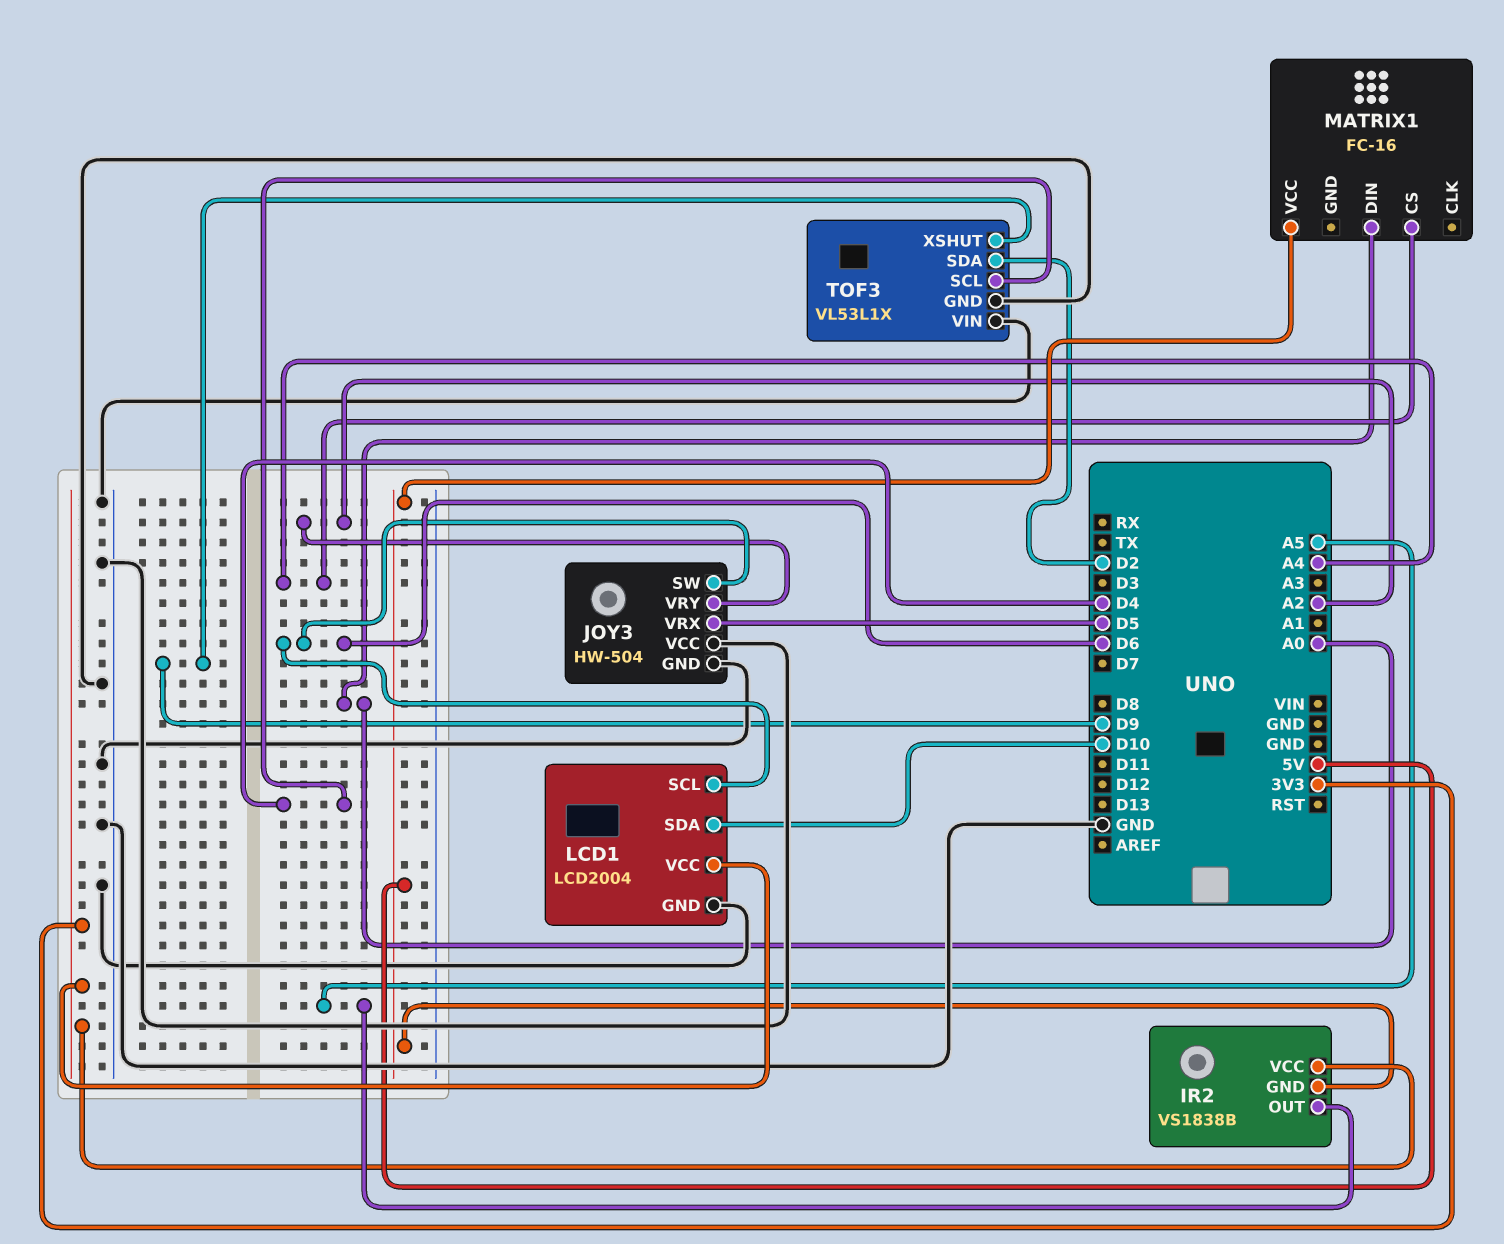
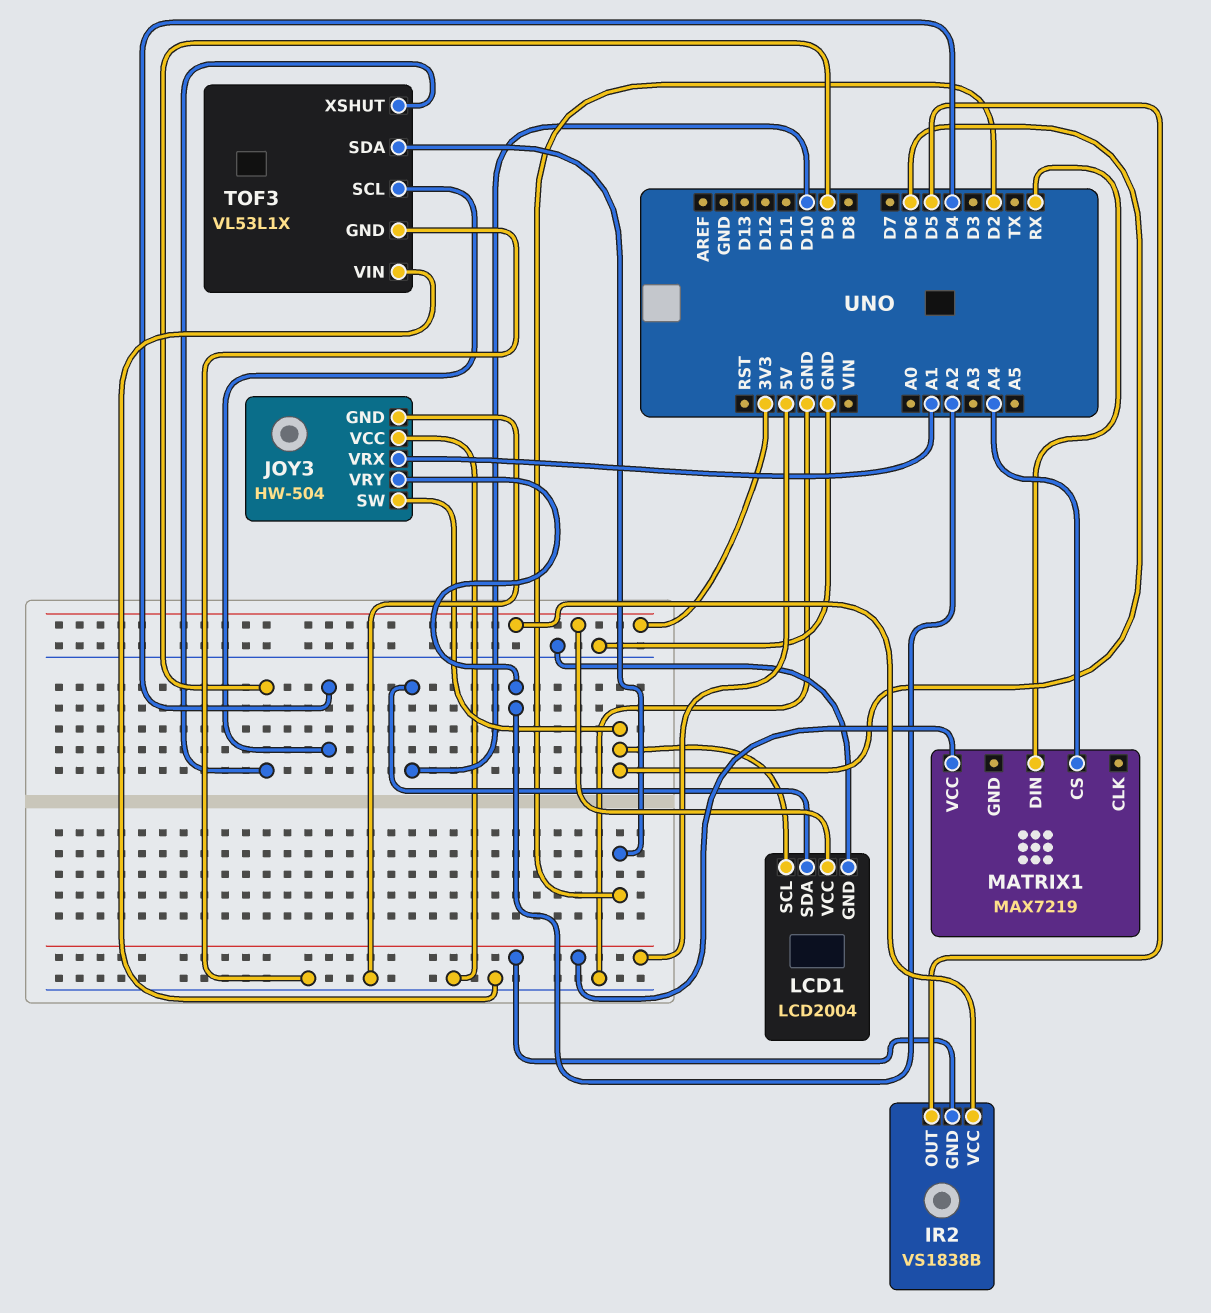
IR2 pin OUT: A5 -> D5
JOY3 pin VRX: D5 -> A1
MATRIX1: FC-16 -> MAX7219
MATRIX1 pin DIN: A0 -> RX

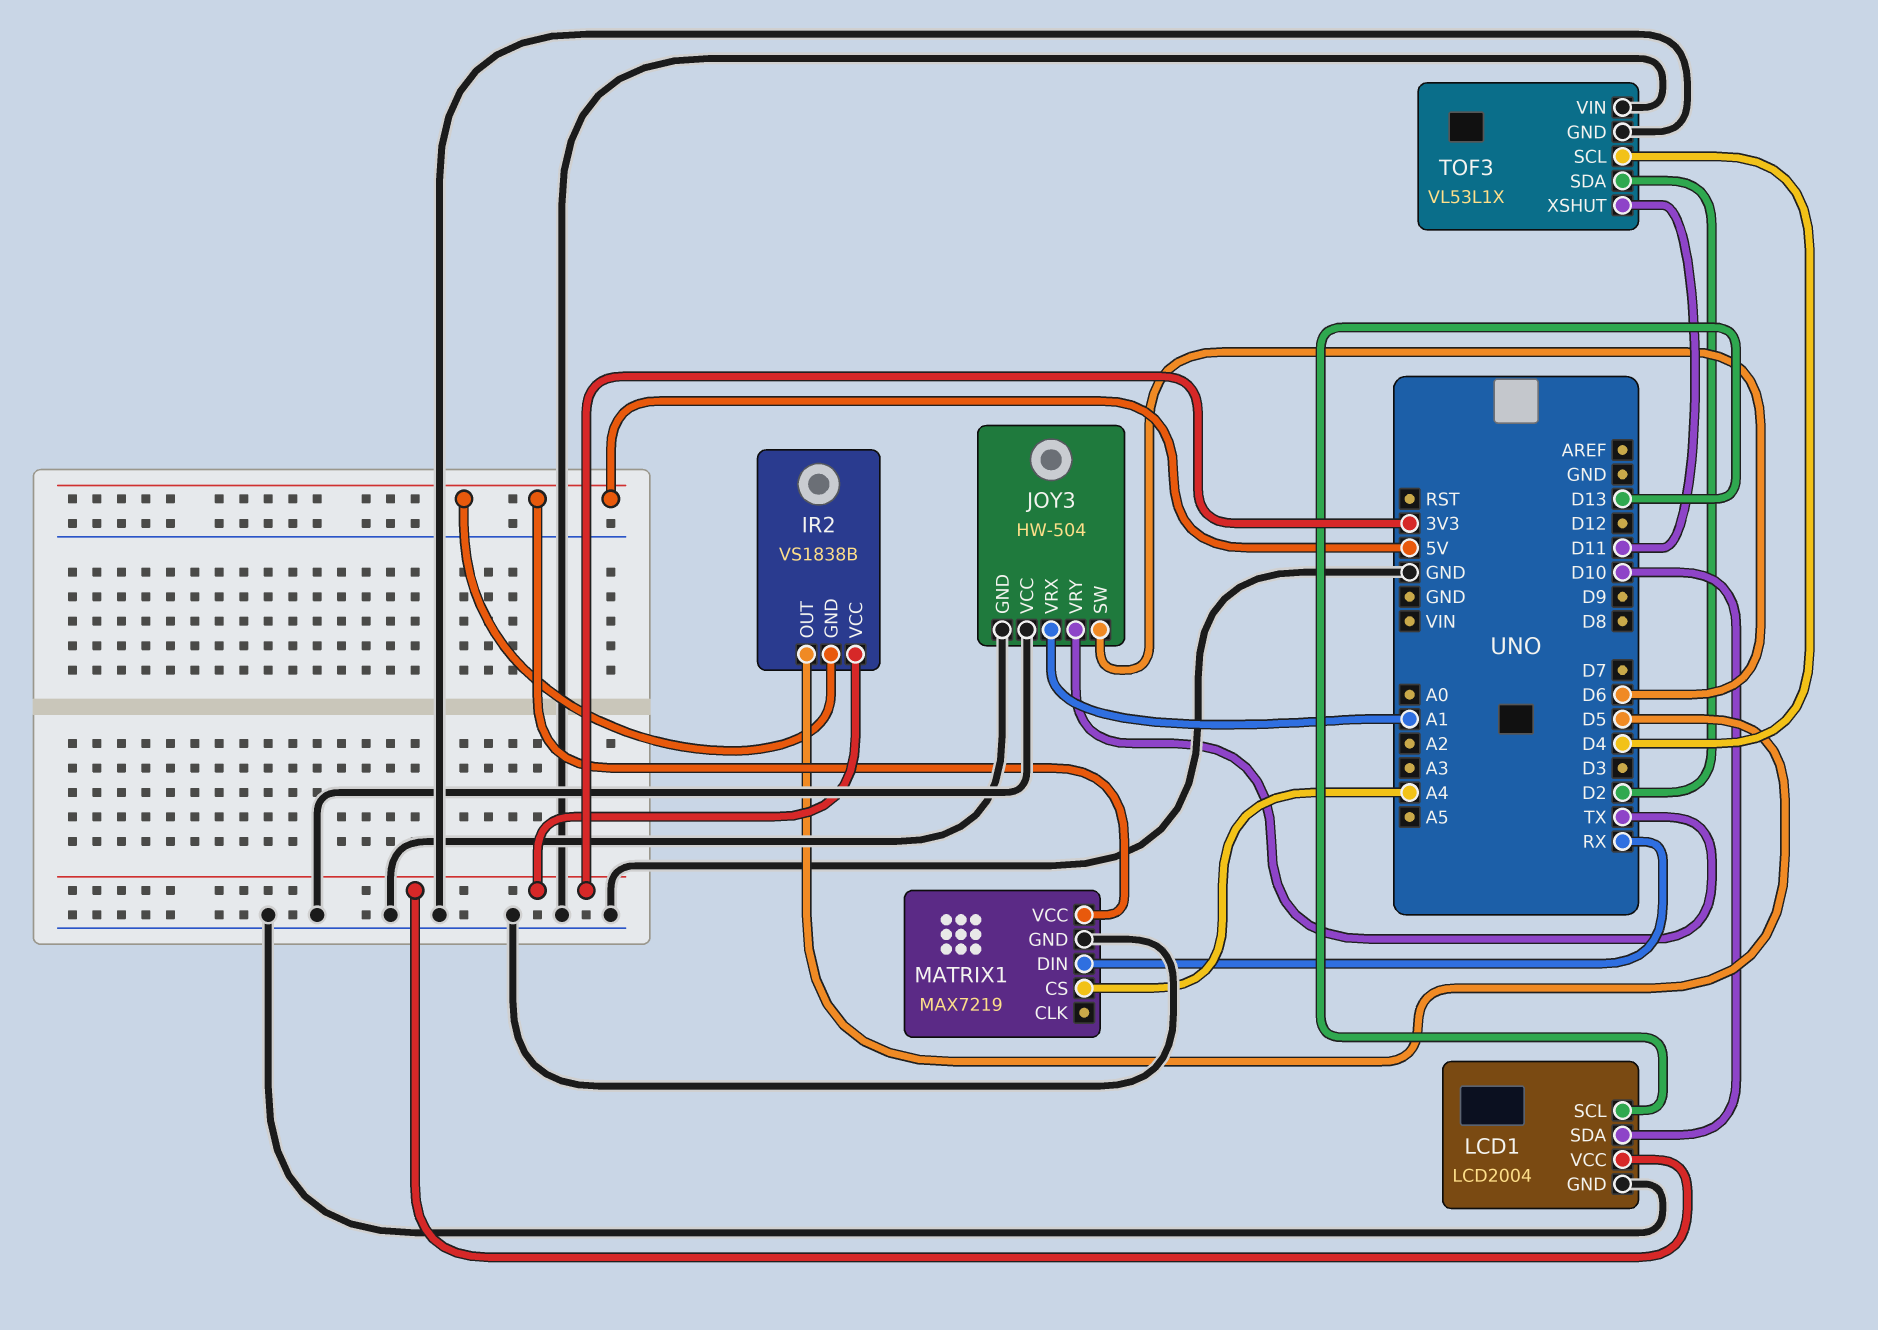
JOY3 pin VRY: A2 -> TX
LCD1 pin SCL: D6 -> D13
MATRIX1 pin GND: none -> GND
TOF3 pin XSHUT: D9 -> D11

